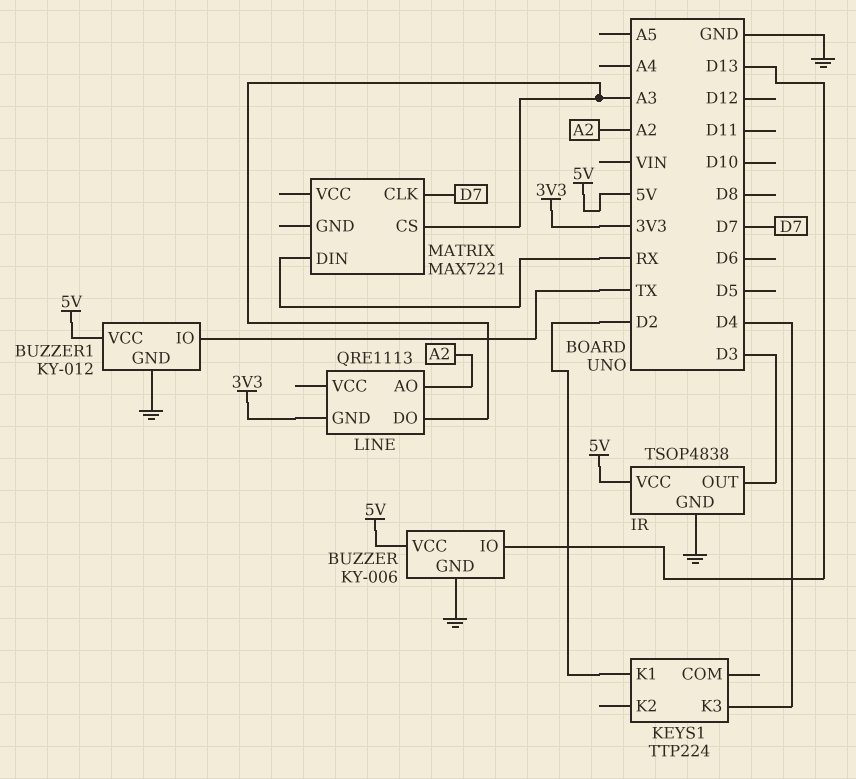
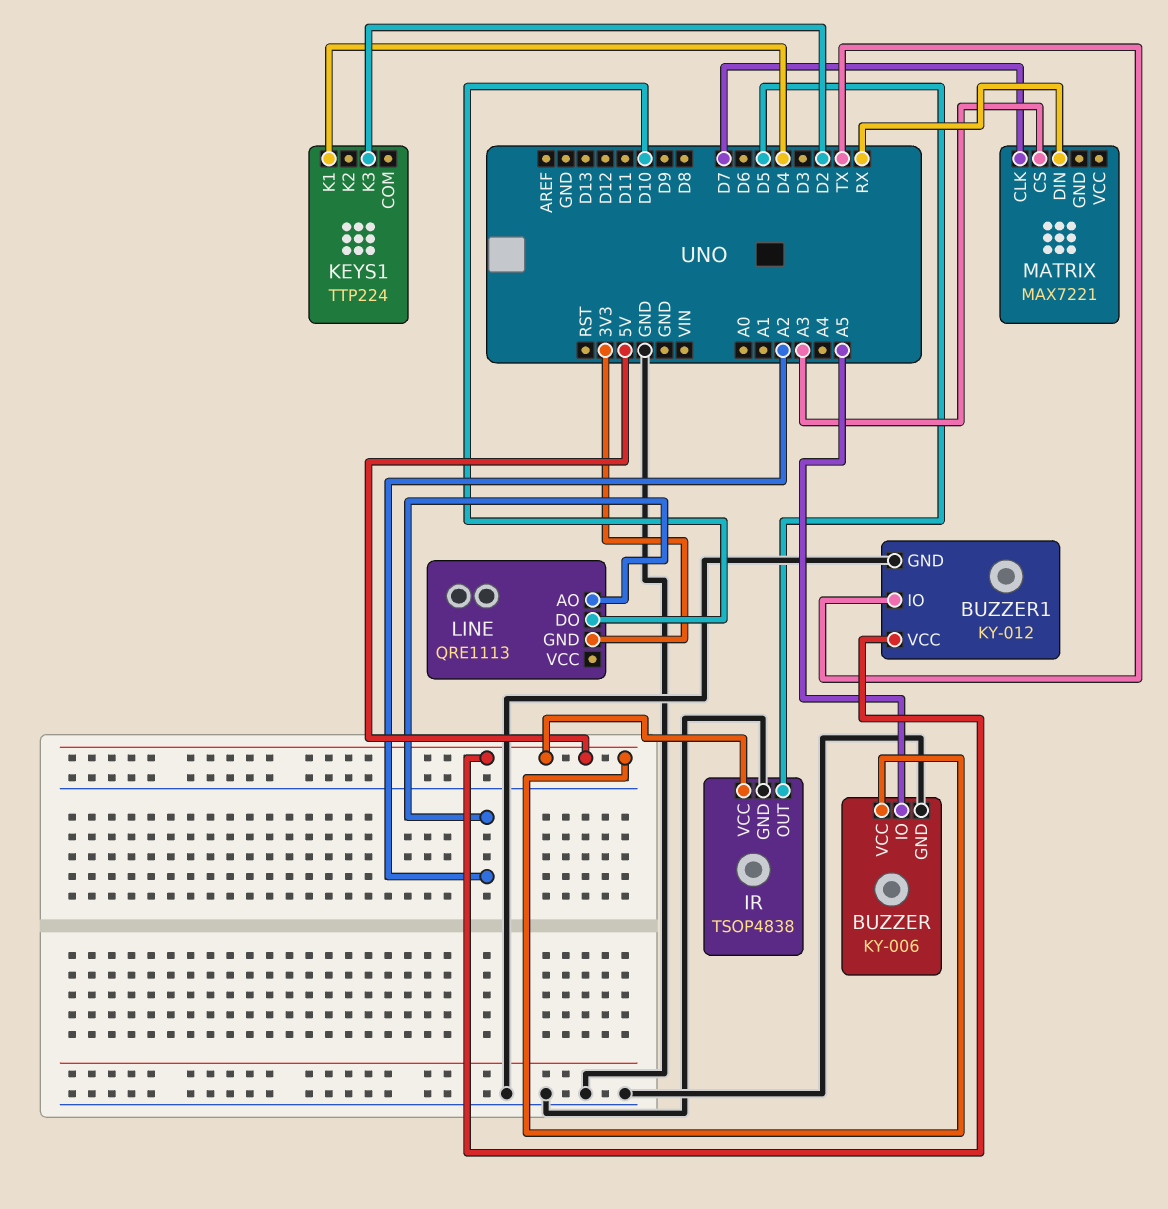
BUZZER pin IO: D13 -> A5
IR pin OUT: D3 -> D5
KEYS1 pin K1: D2 -> D4
KEYS1 pin K3: D4 -> D2
LINE pin DO: A3 -> D10

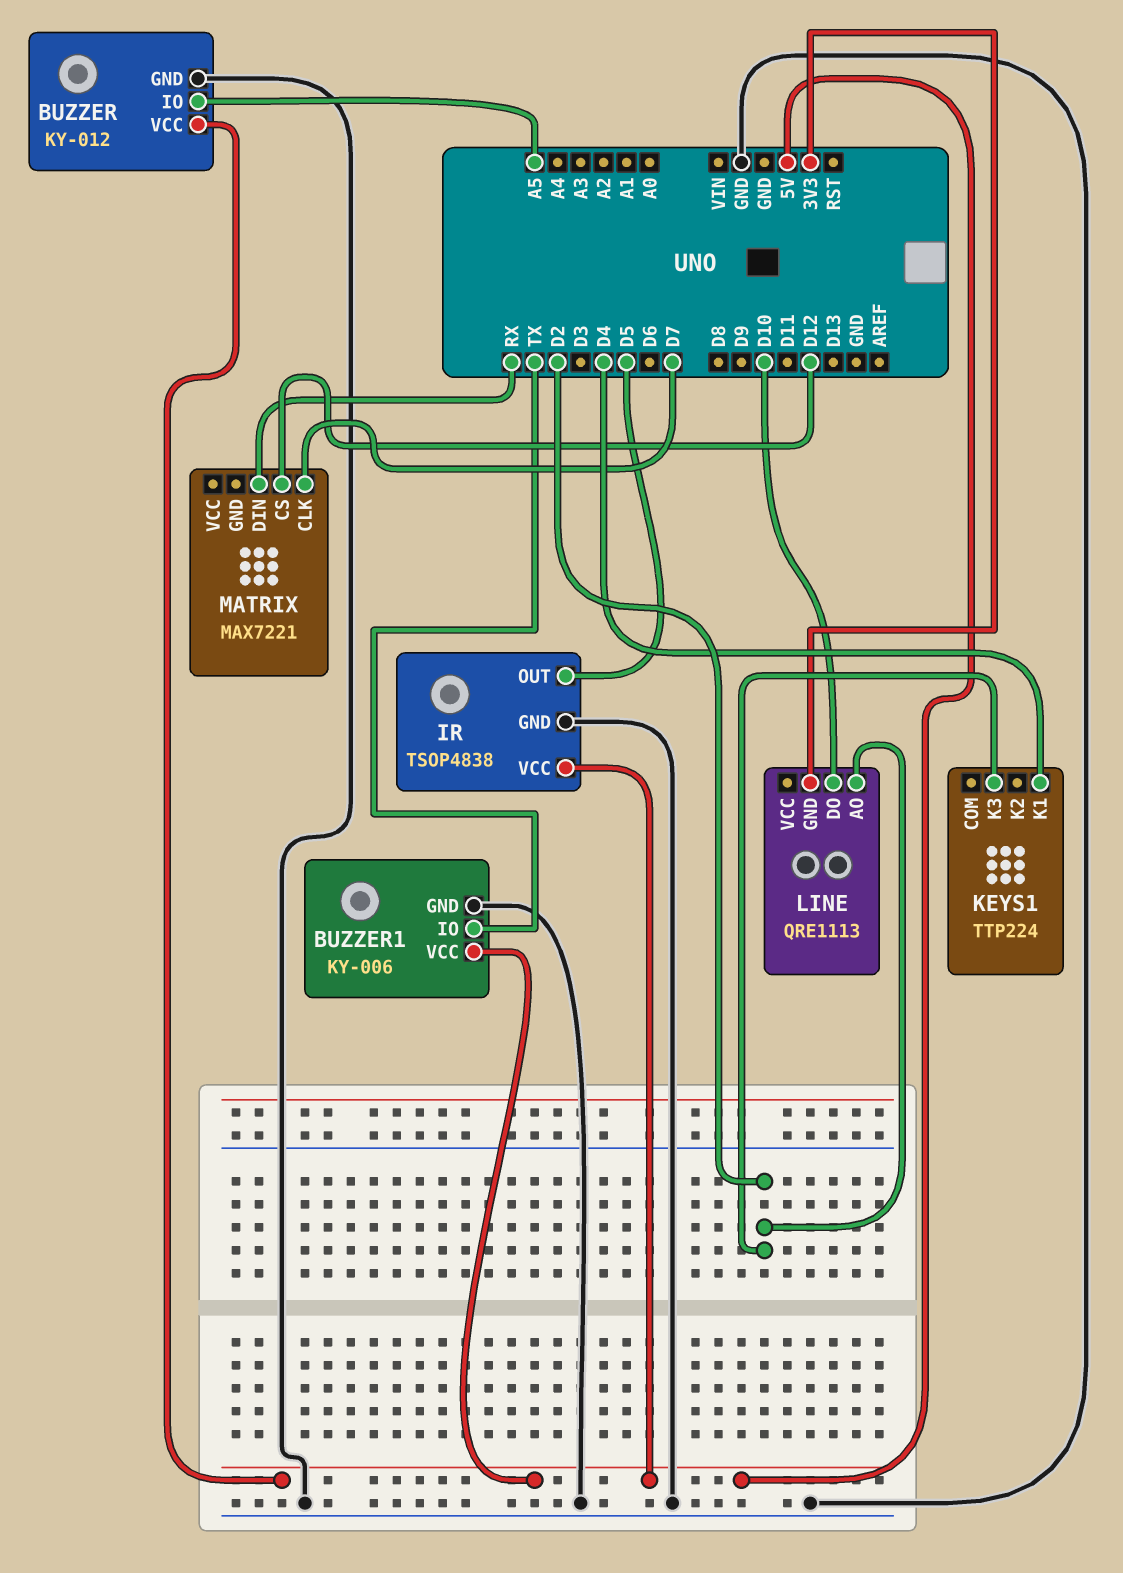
BUZZER: KY-006 -> KY-012
BUZZER1: KY-012 -> KY-006
LINE pin AO: A2 -> D2
MATRIX pin CS: A3 -> D12

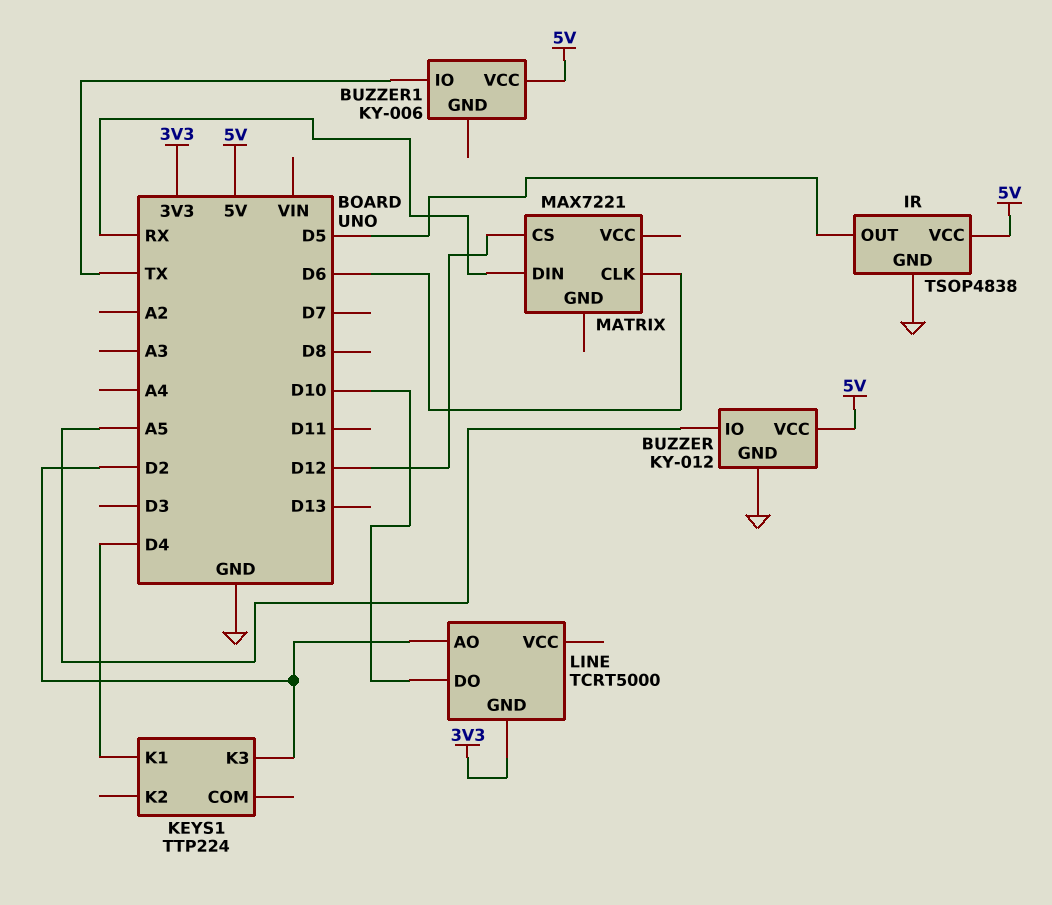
BUZZER1 pin GND: GND -> none
LINE: QRE1113 -> TCRT5000
MATRIX pin CLK: D7 -> D6

